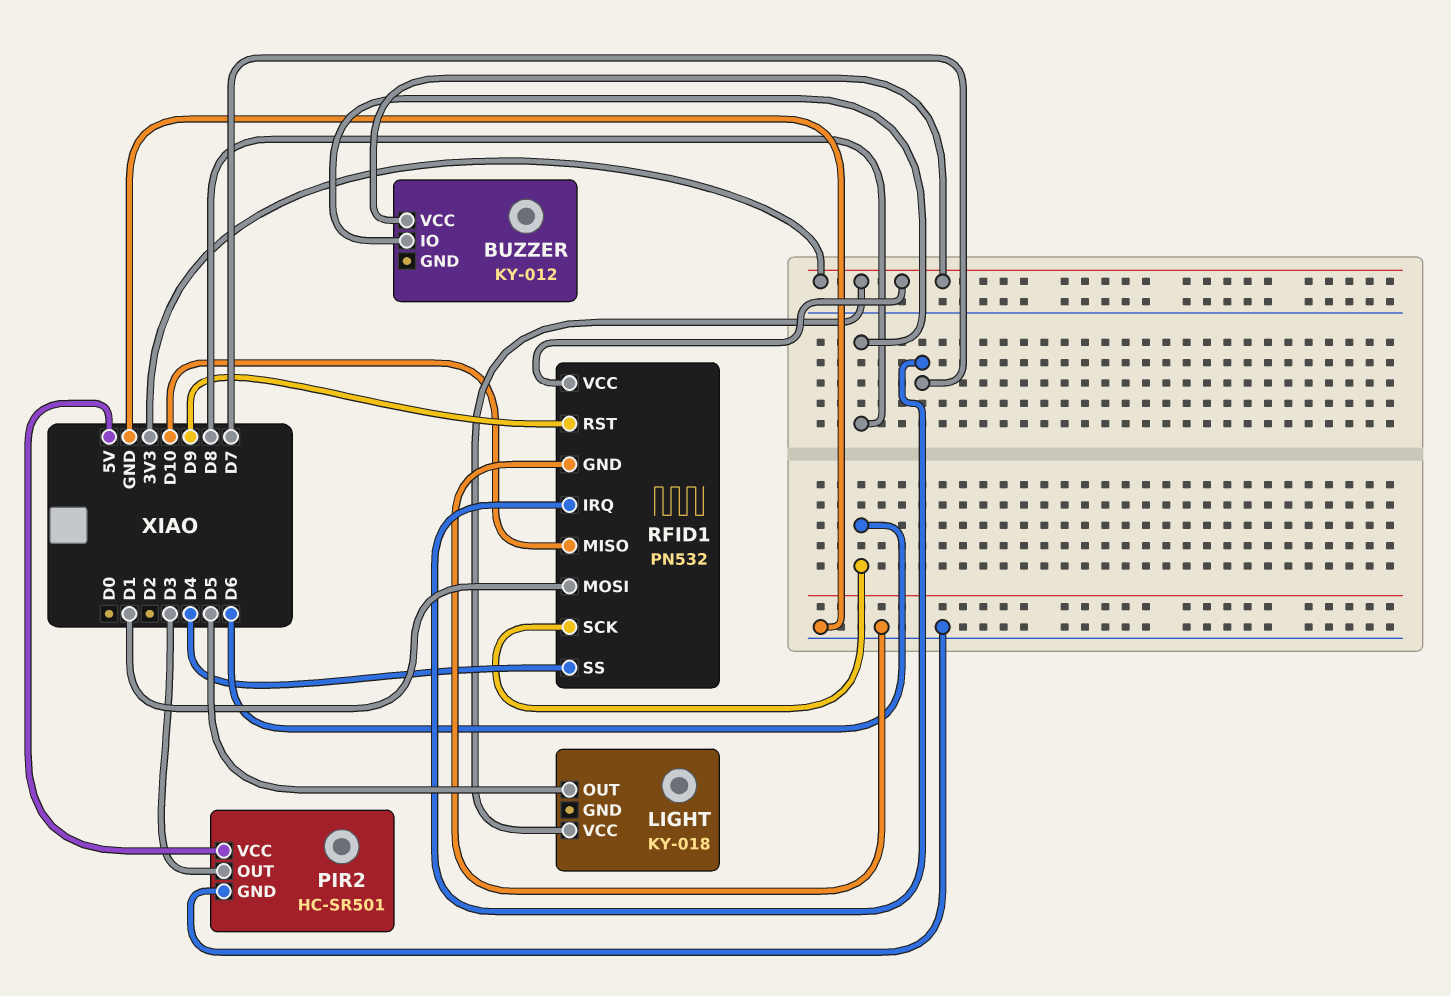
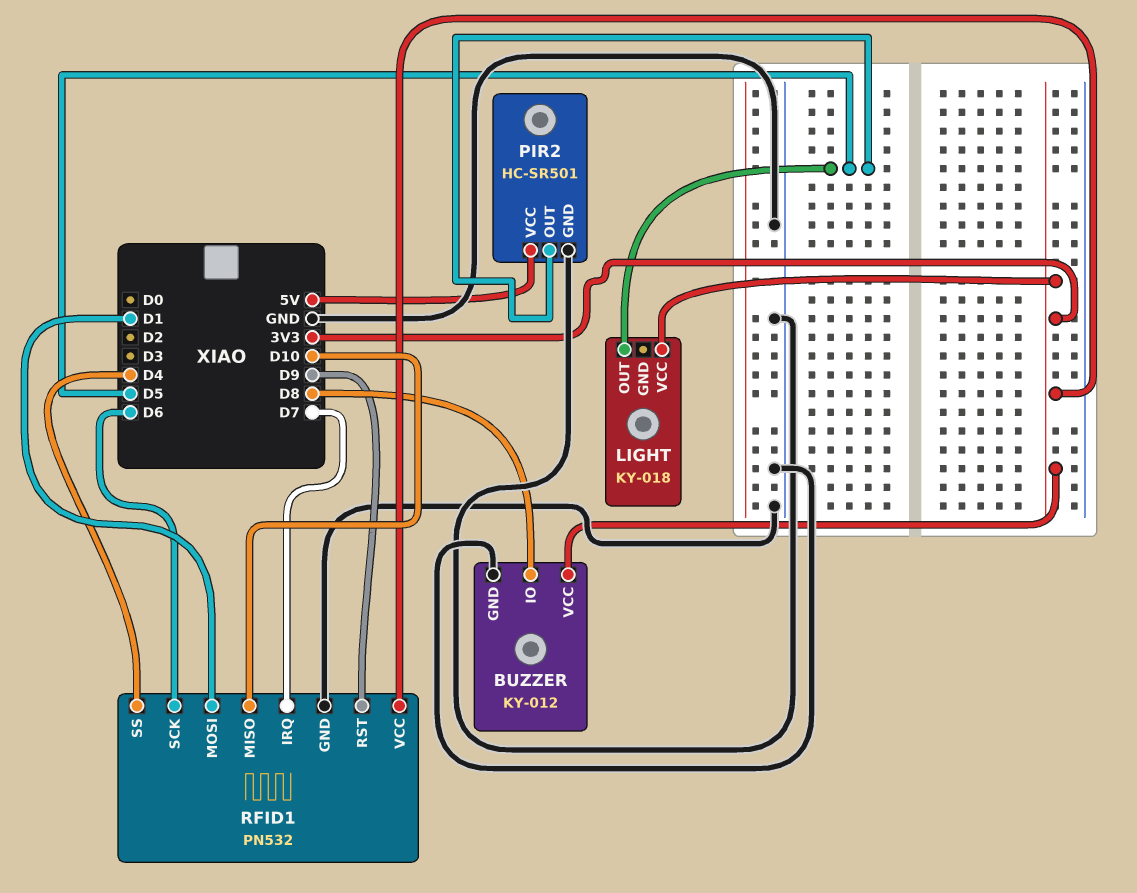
BUZZER pin GND: none -> GND
PIR2 pin OUT: D3 -> D5

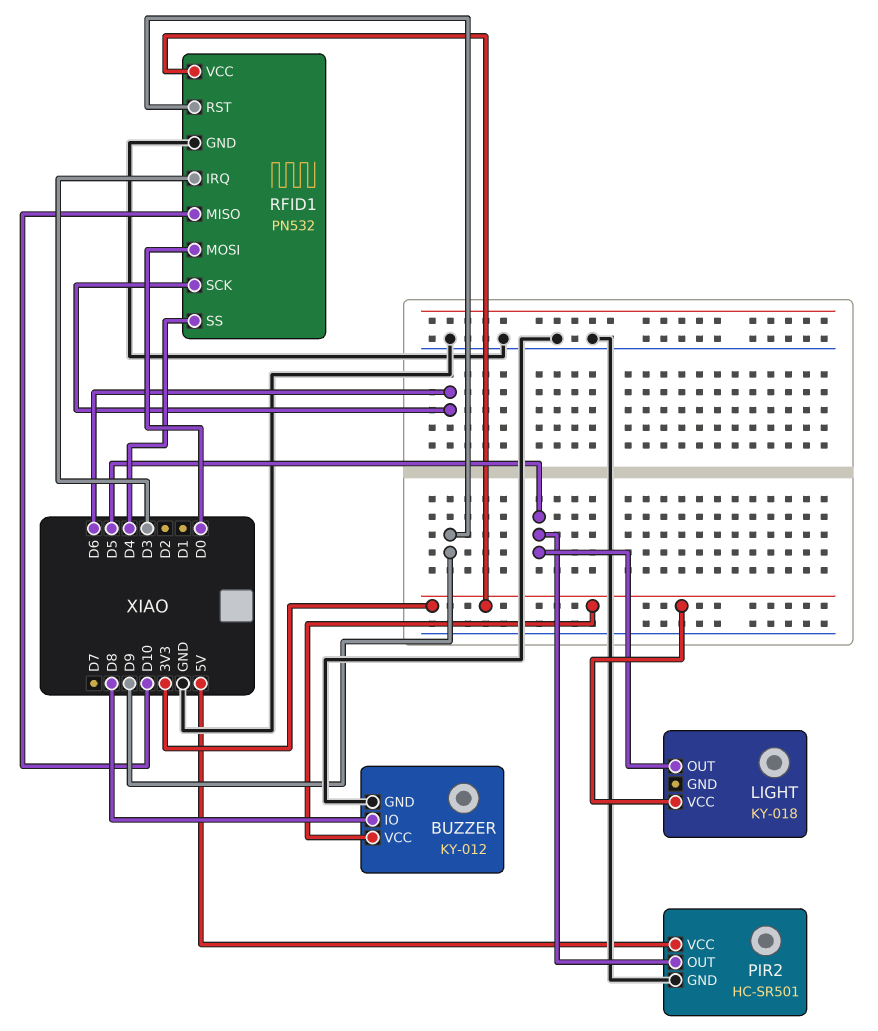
RFID1 pin IRQ: D7 -> D3
RFID1 pin MOSI: D1 -> D0

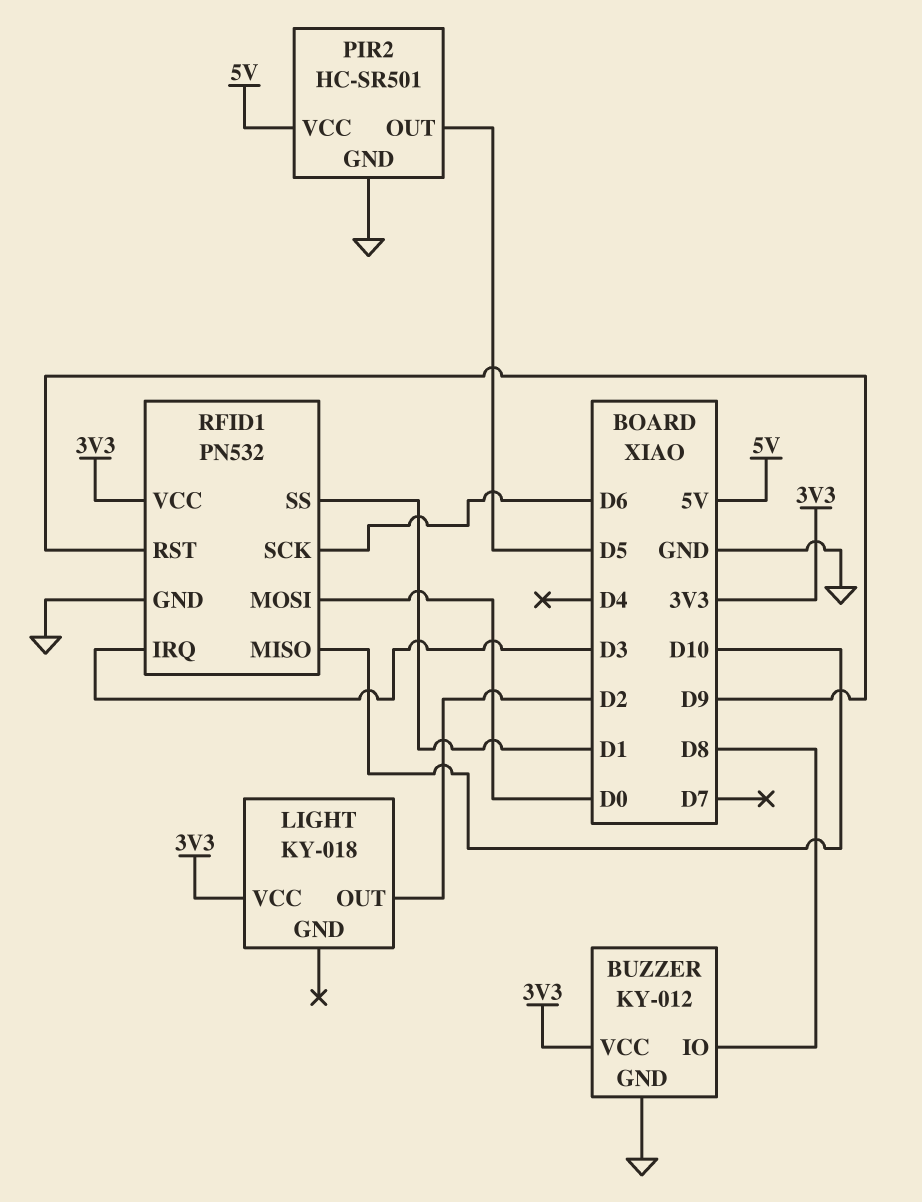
LIGHT pin OUT: D5 -> D2
RFID1 pin SS: D4 -> D1

